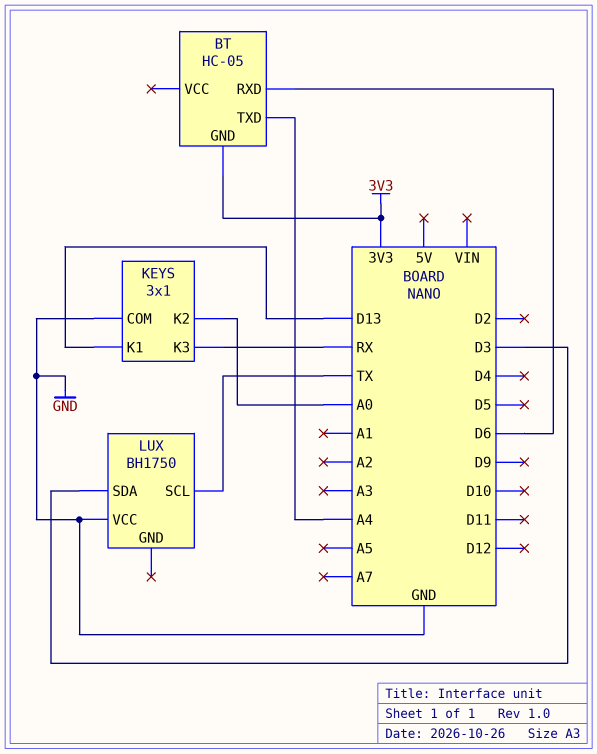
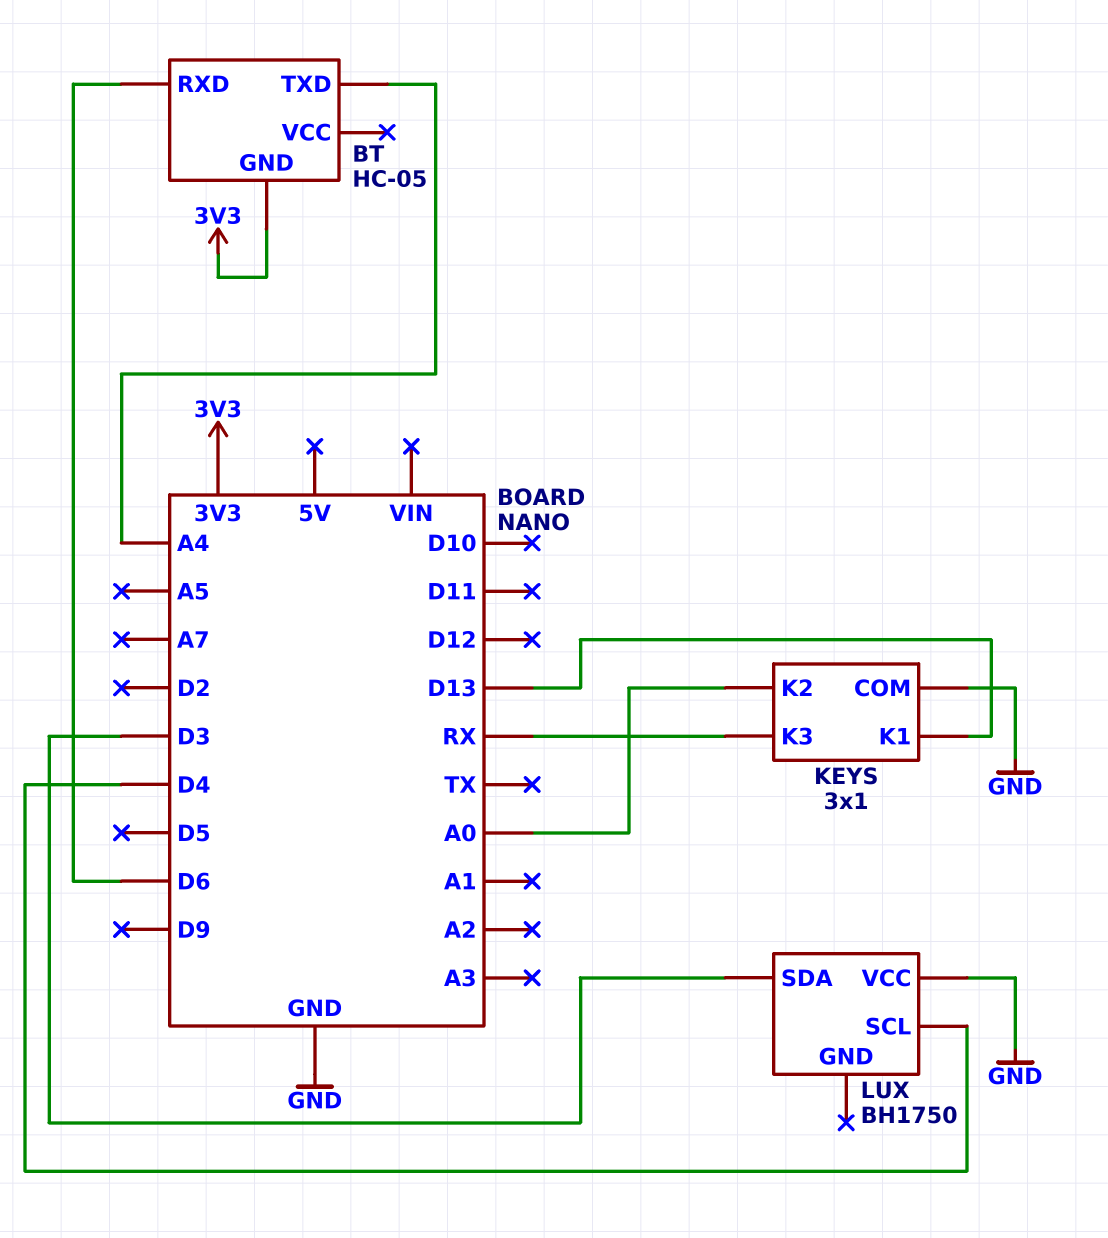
LUX pin SCL: TX -> D4

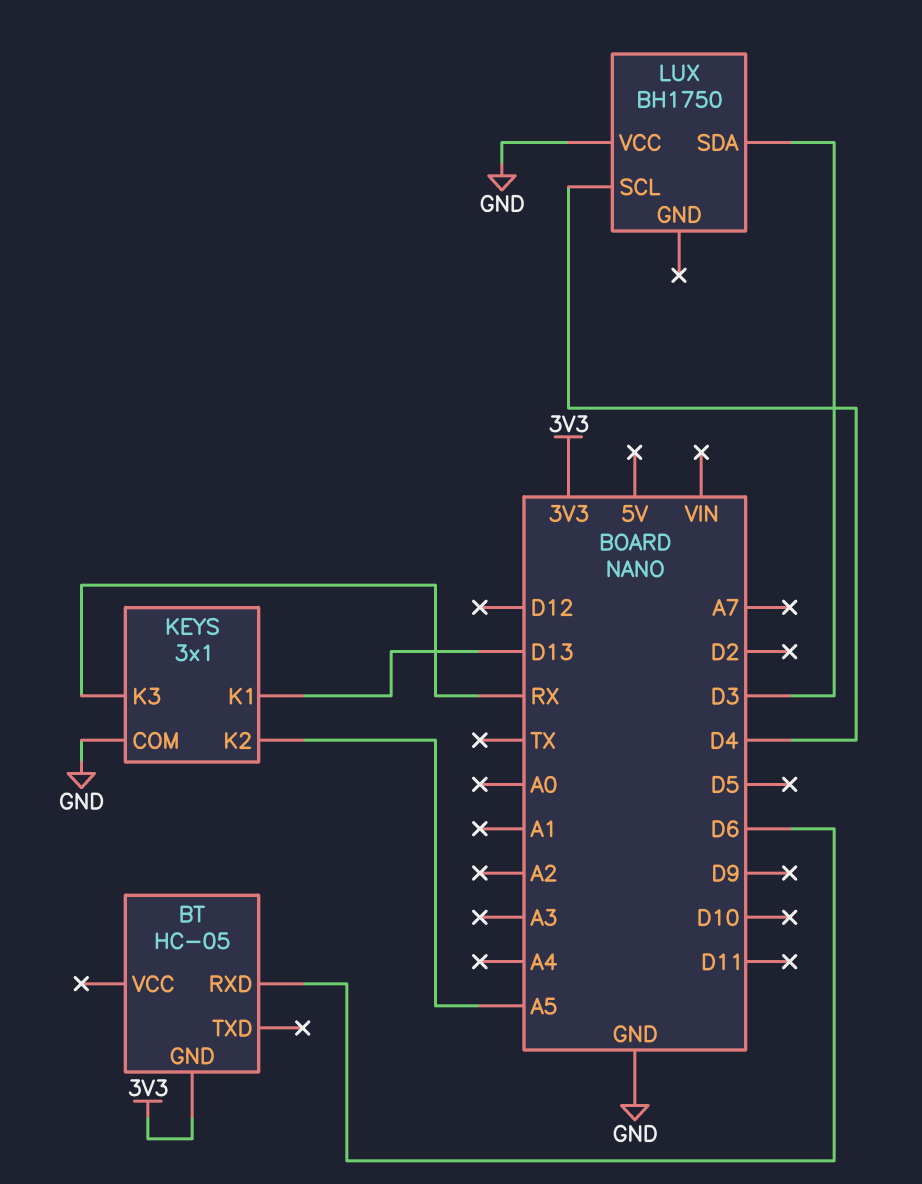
BT pin TXD: A4 -> none
KEYS pin K2: A0 -> A5

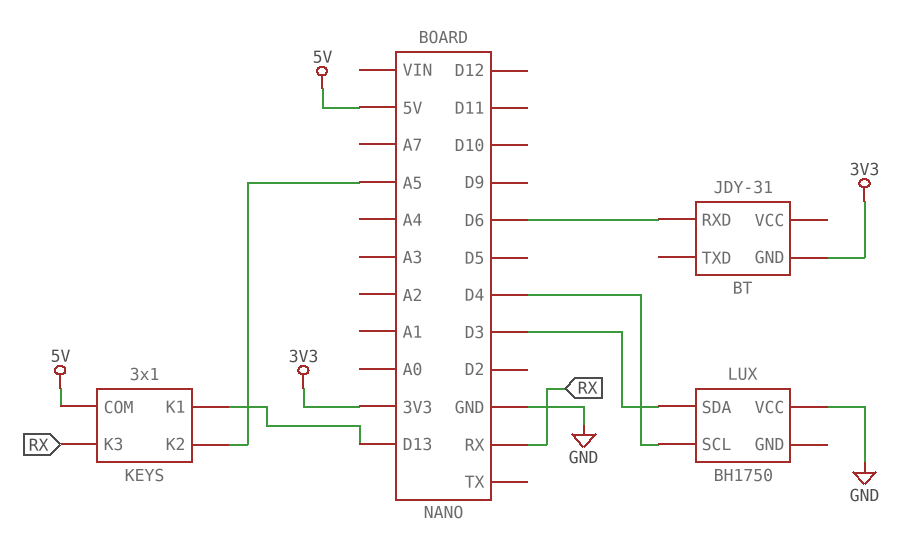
BT: HC-05 -> JDY-31
KEYS pin COM: GND -> 5V

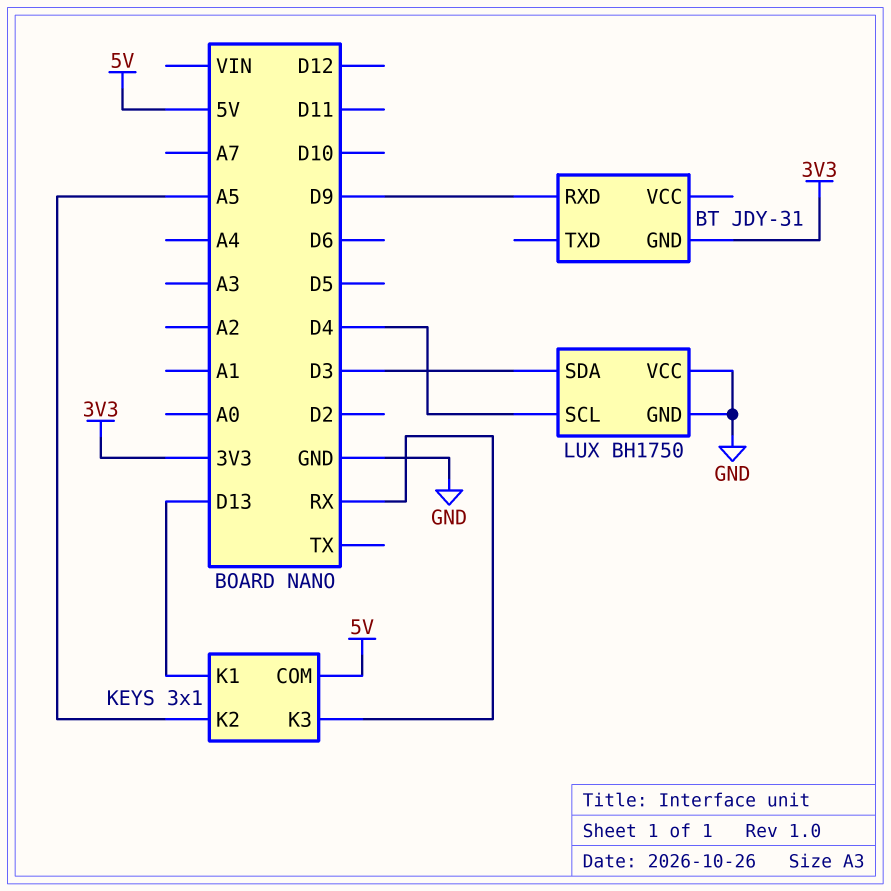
BT pin RXD: D6 -> D9
LUX pin GND: none -> GND

